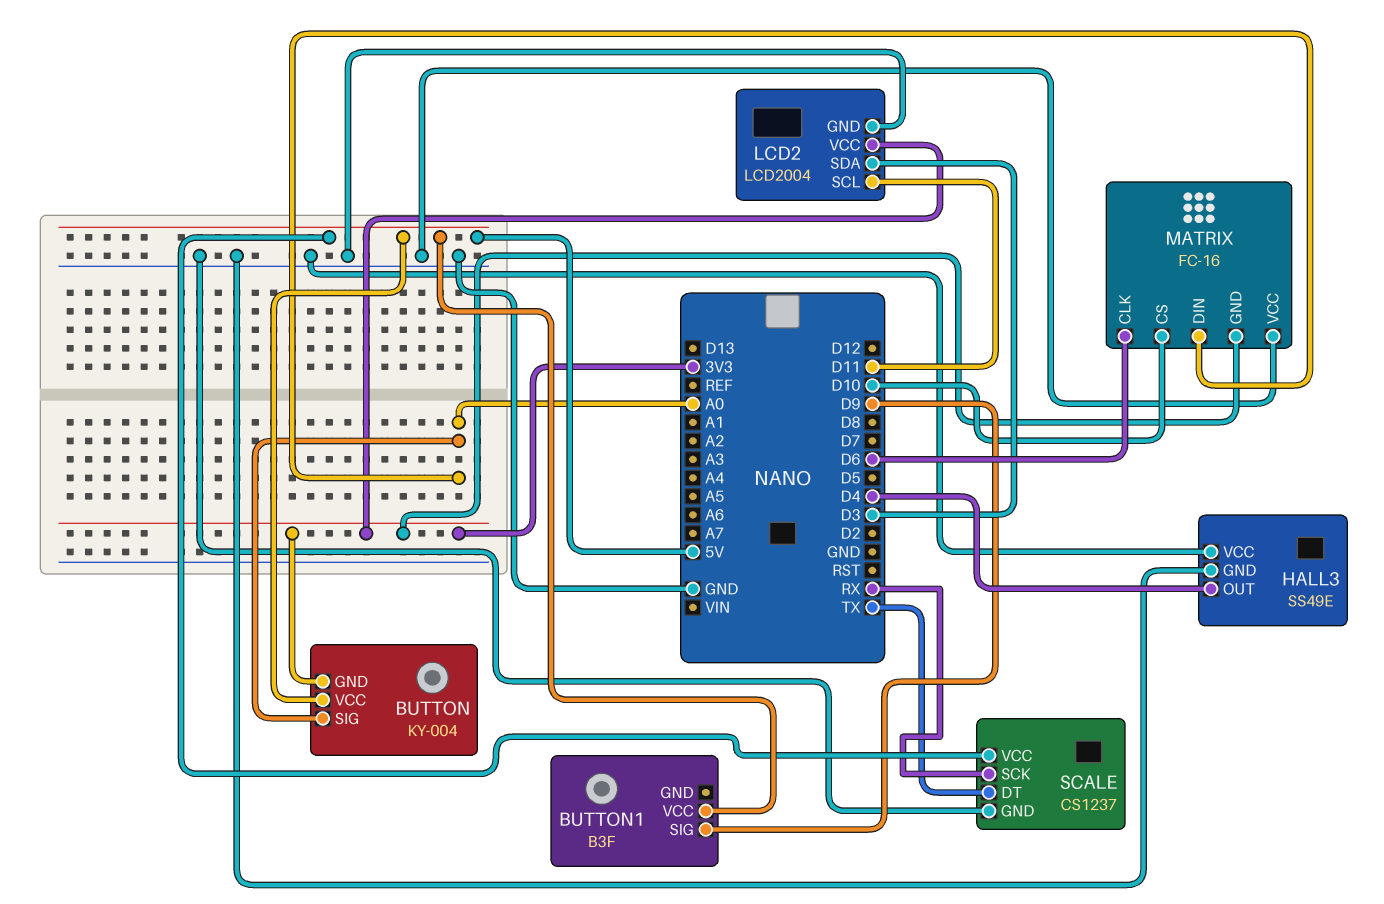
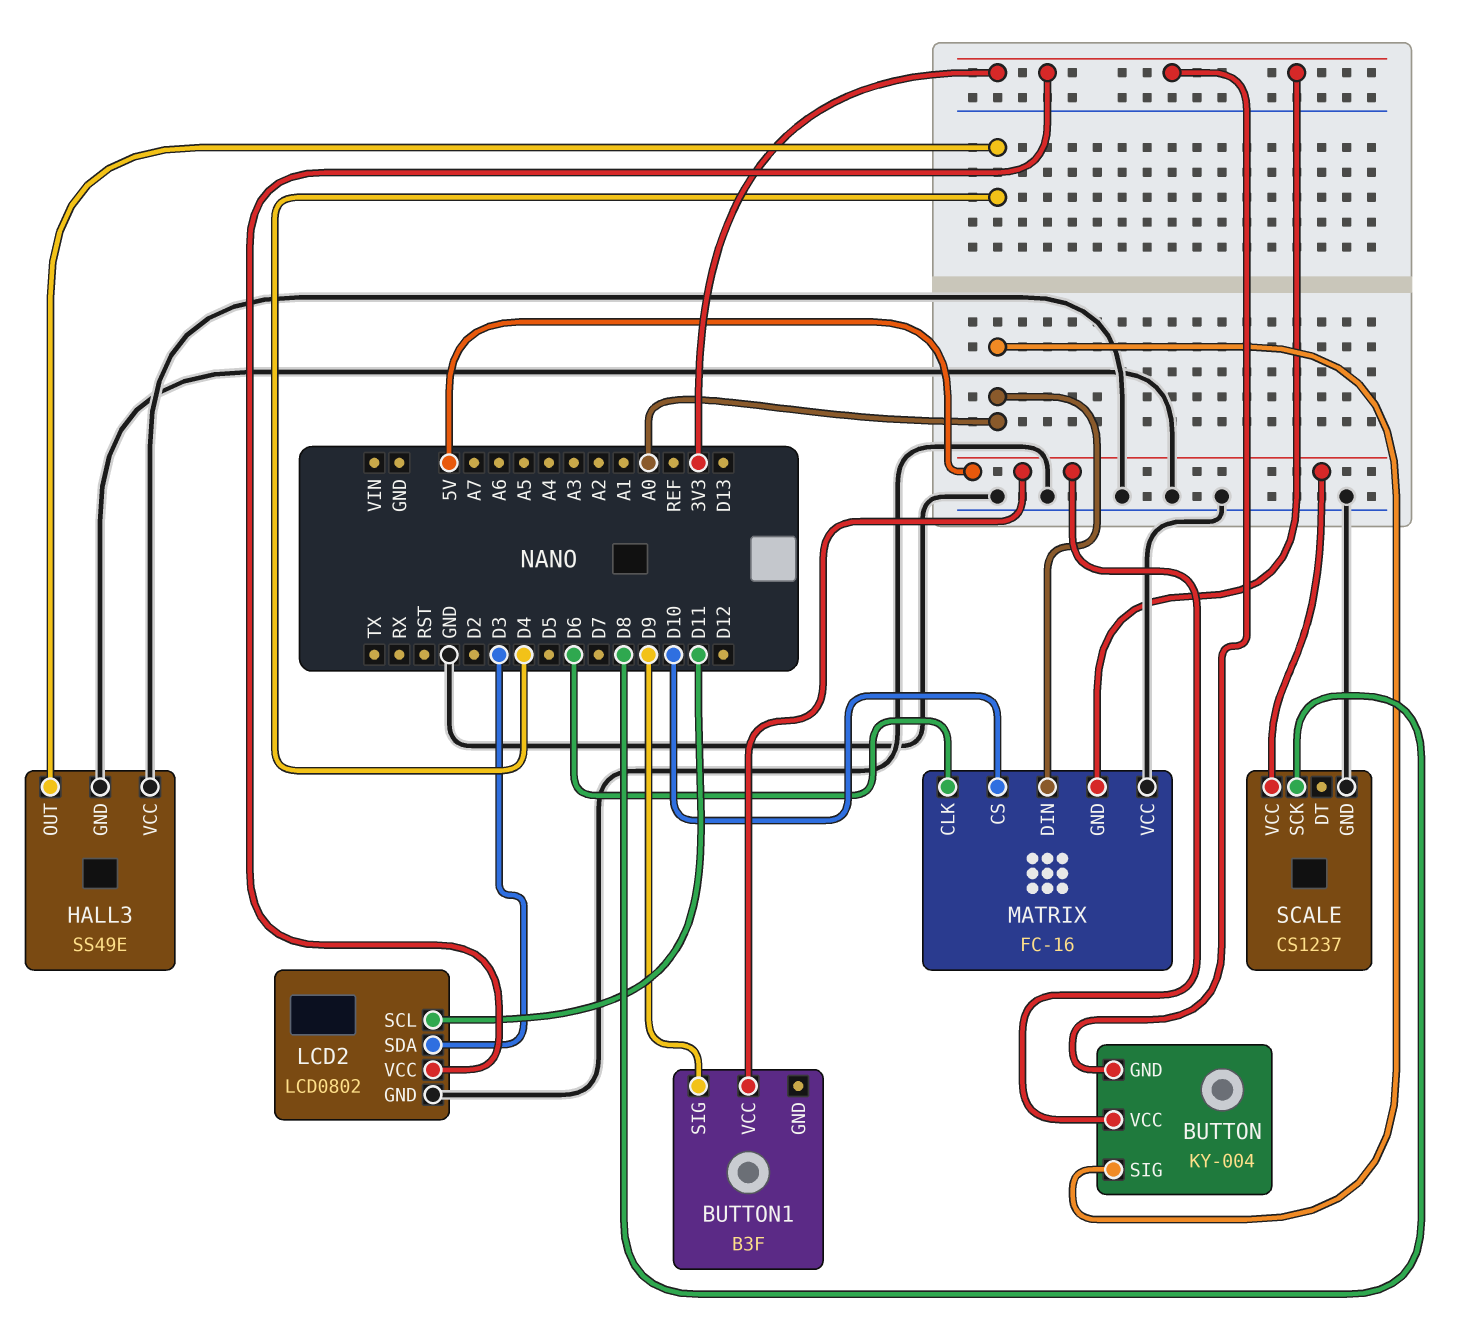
LCD2: LCD2004 -> LCD0802
SCALE pin DT: TX -> none
SCALE pin SCK: RX -> D8

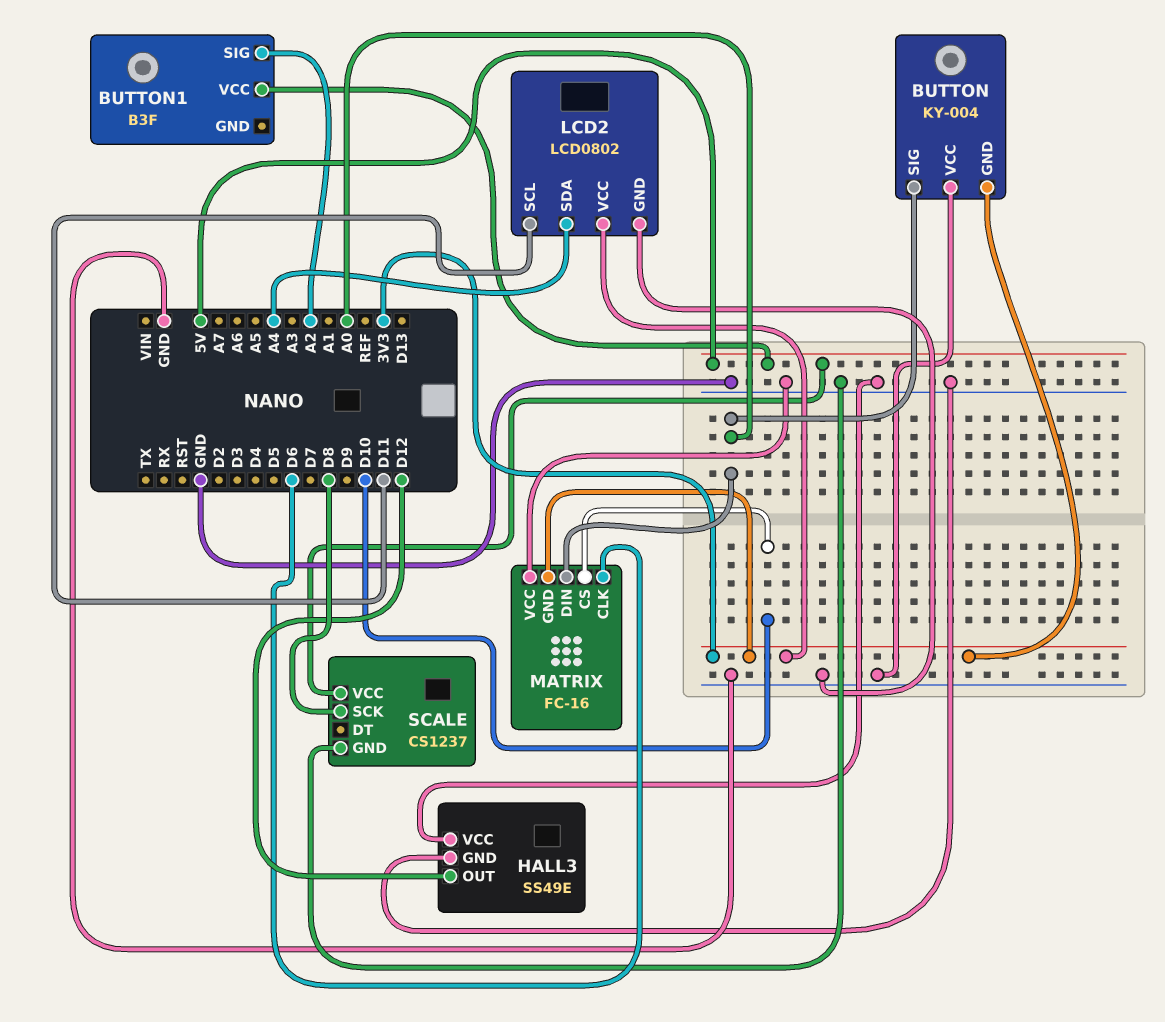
BUTTON pin VCC: 5V -> GND
BUTTON1 pin SIG: D9 -> A2
HALL3 pin OUT: D4 -> D12
LCD2 pin SDA: D3 -> A4

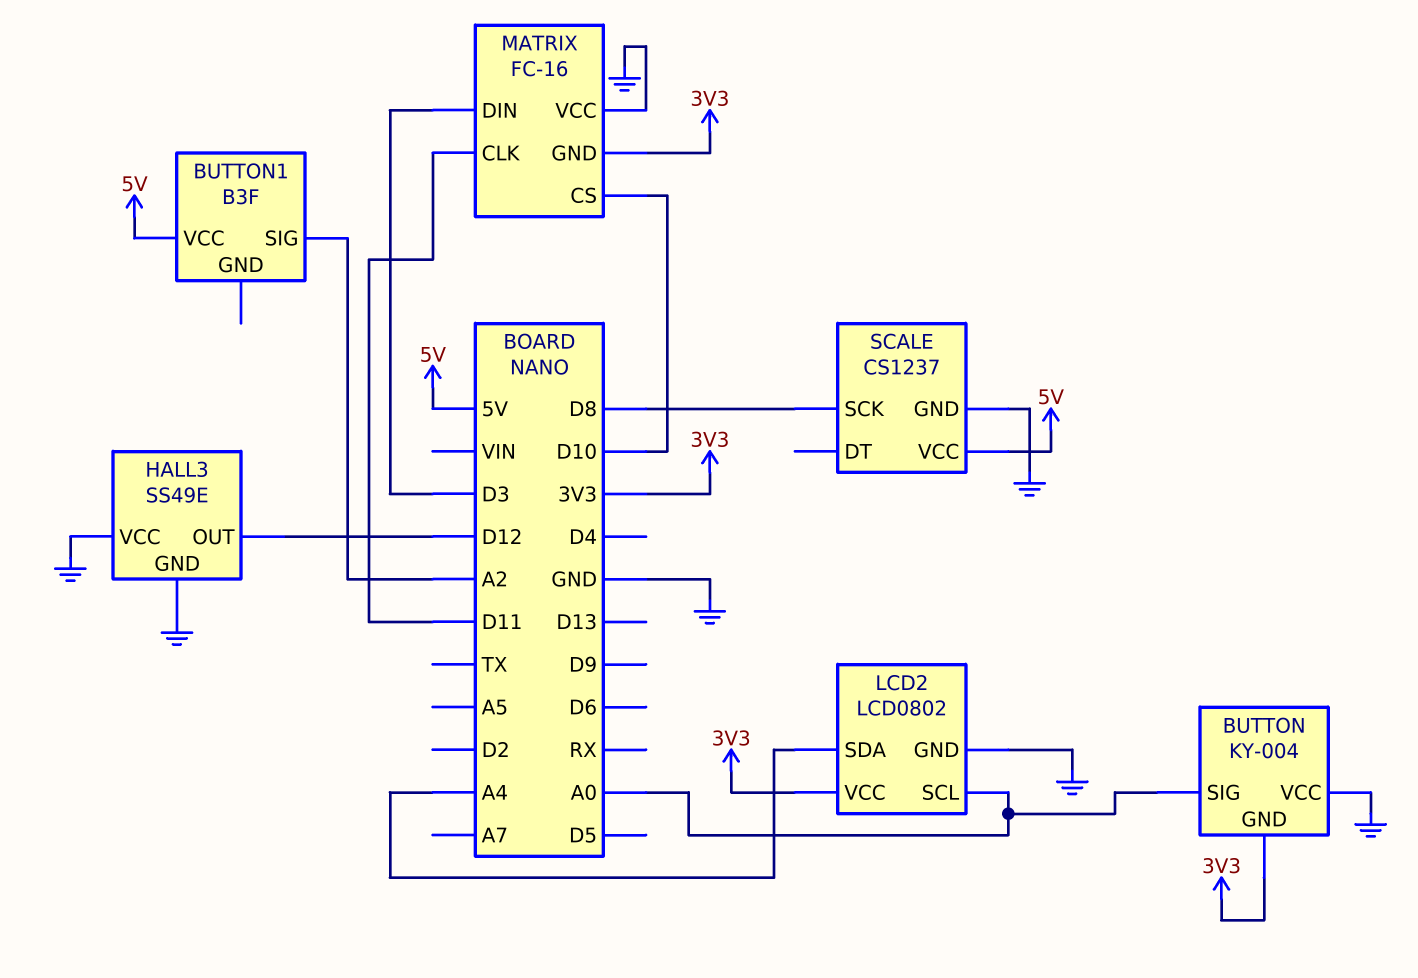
LCD2 pin SCL: D11 -> A0
MATRIX pin CLK: D6 -> D11
MATRIX pin DIN: A0 -> D3

